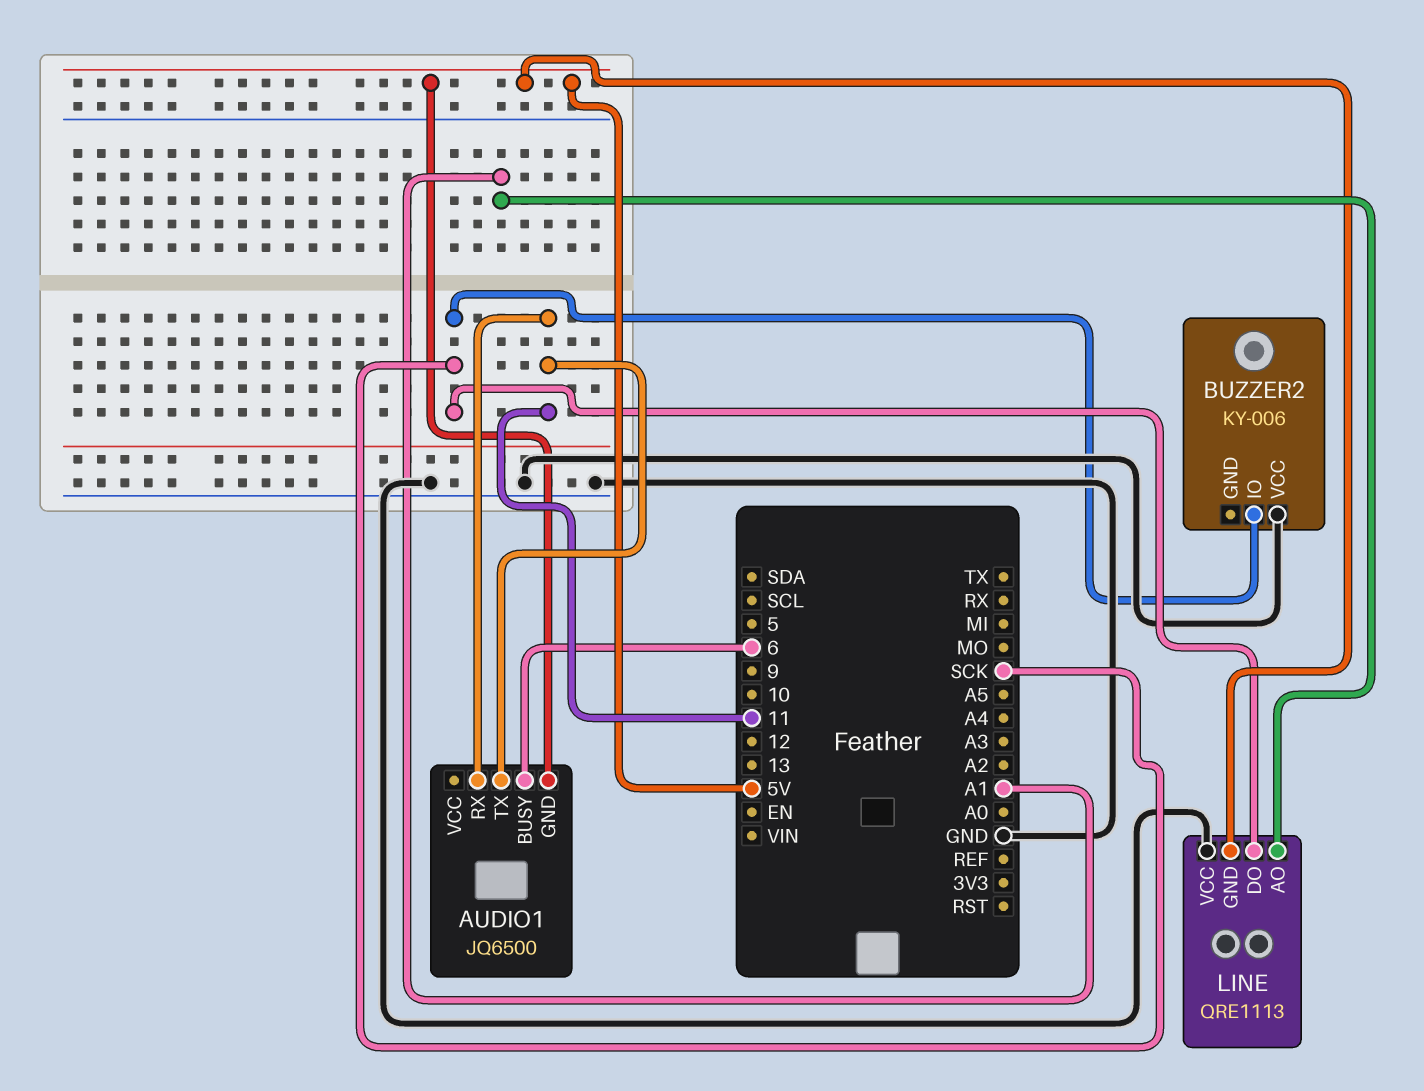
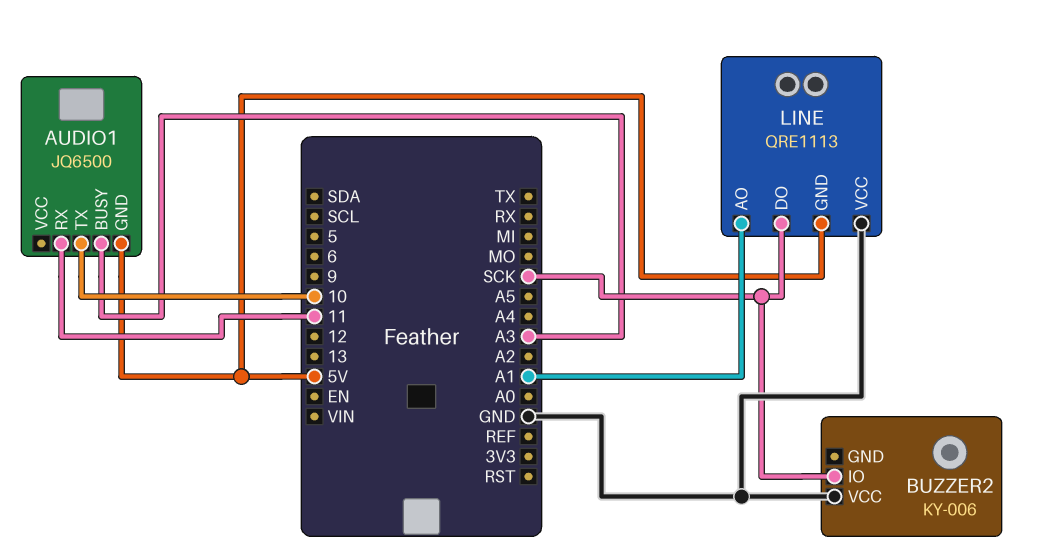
AUDIO1 pin BUSY: 6 -> A3
AUDIO1 pin TX: 11 -> 10

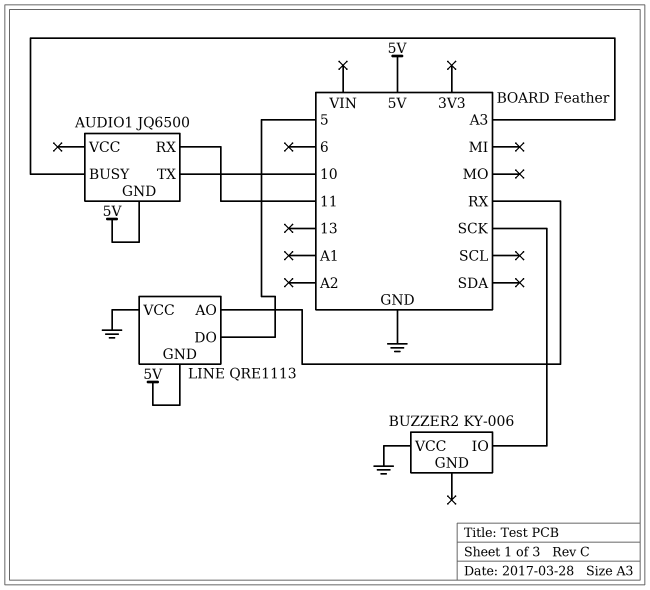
LINE pin AO: A1 -> RX
LINE pin DO: SCK -> 5

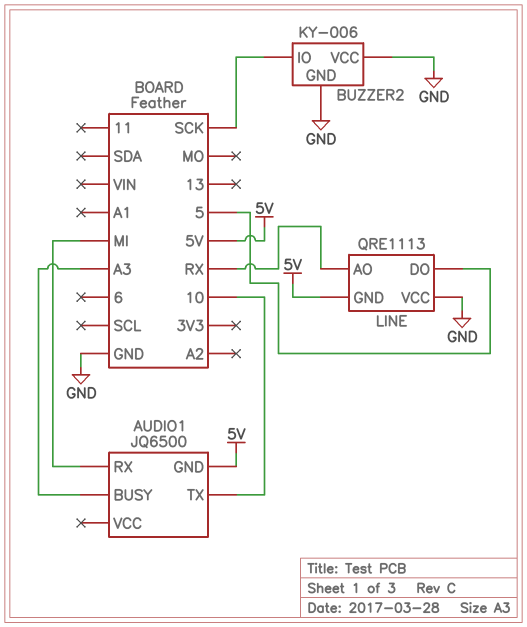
AUDIO1 pin RX: 11 -> MI
BUZZER2 pin GND: none -> GND

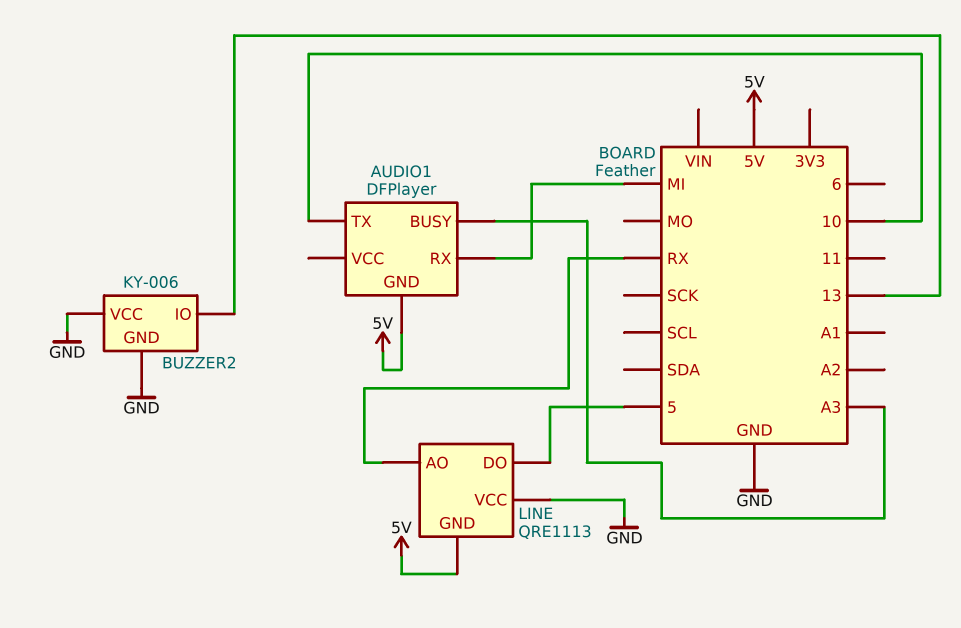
AUDIO1: JQ6500 -> DFPlayer
BUZZER2 pin IO: SCK -> 13

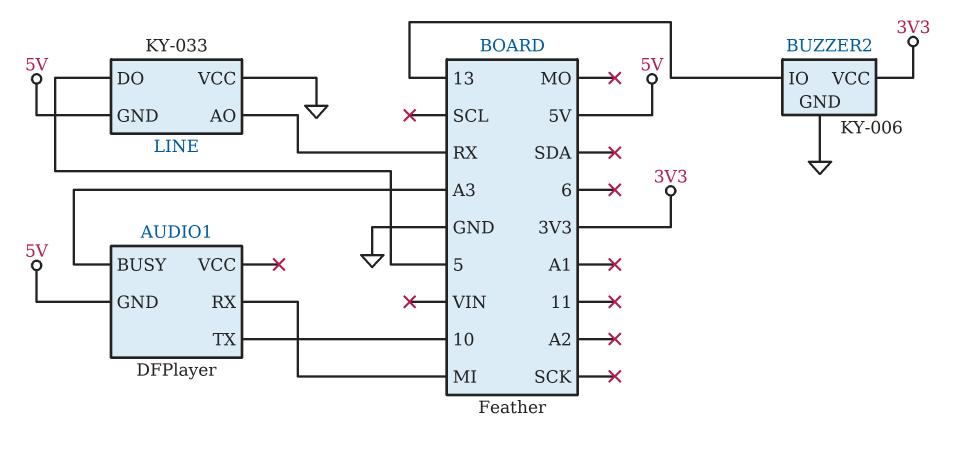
BUZZER2 pin VCC: GND -> 3V3
LINE: QRE1113 -> KY-033

